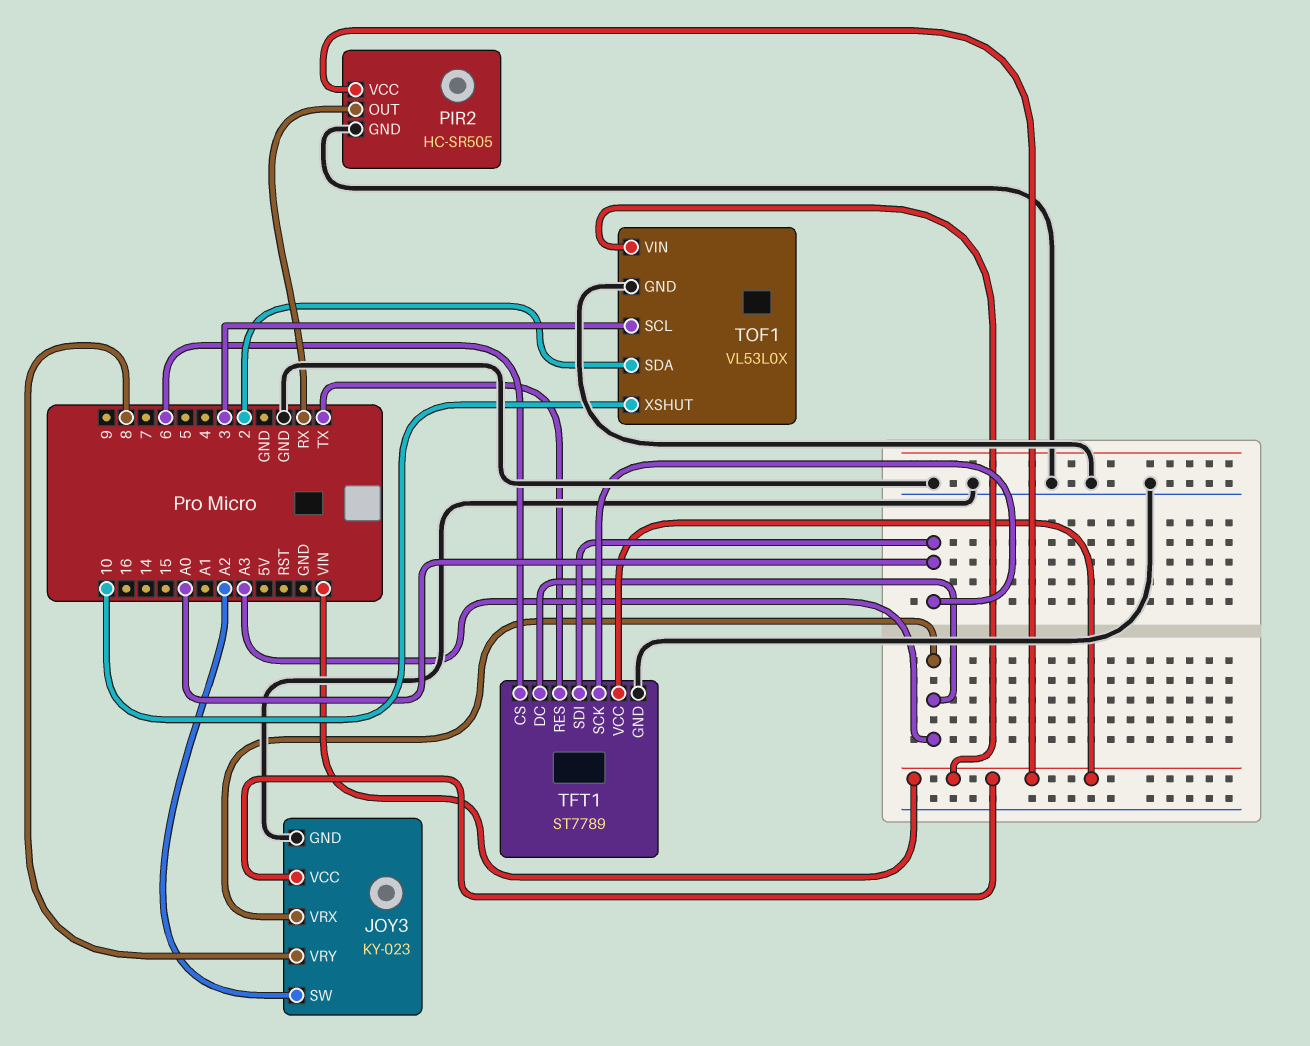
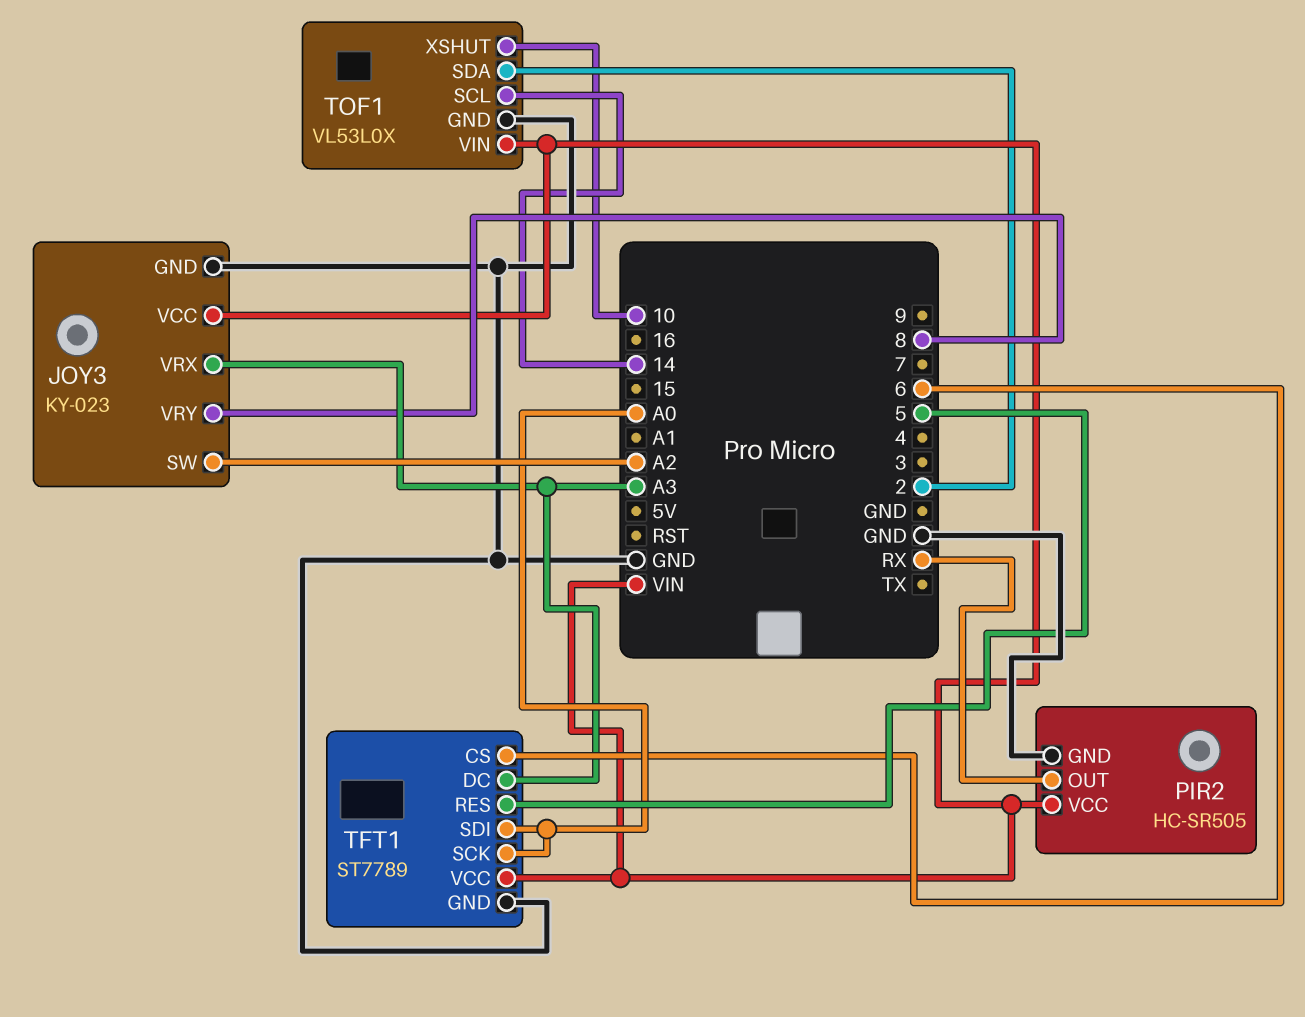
TFT1 pin RES: TX -> 5
TOF1 pin SCL: 3 -> 14

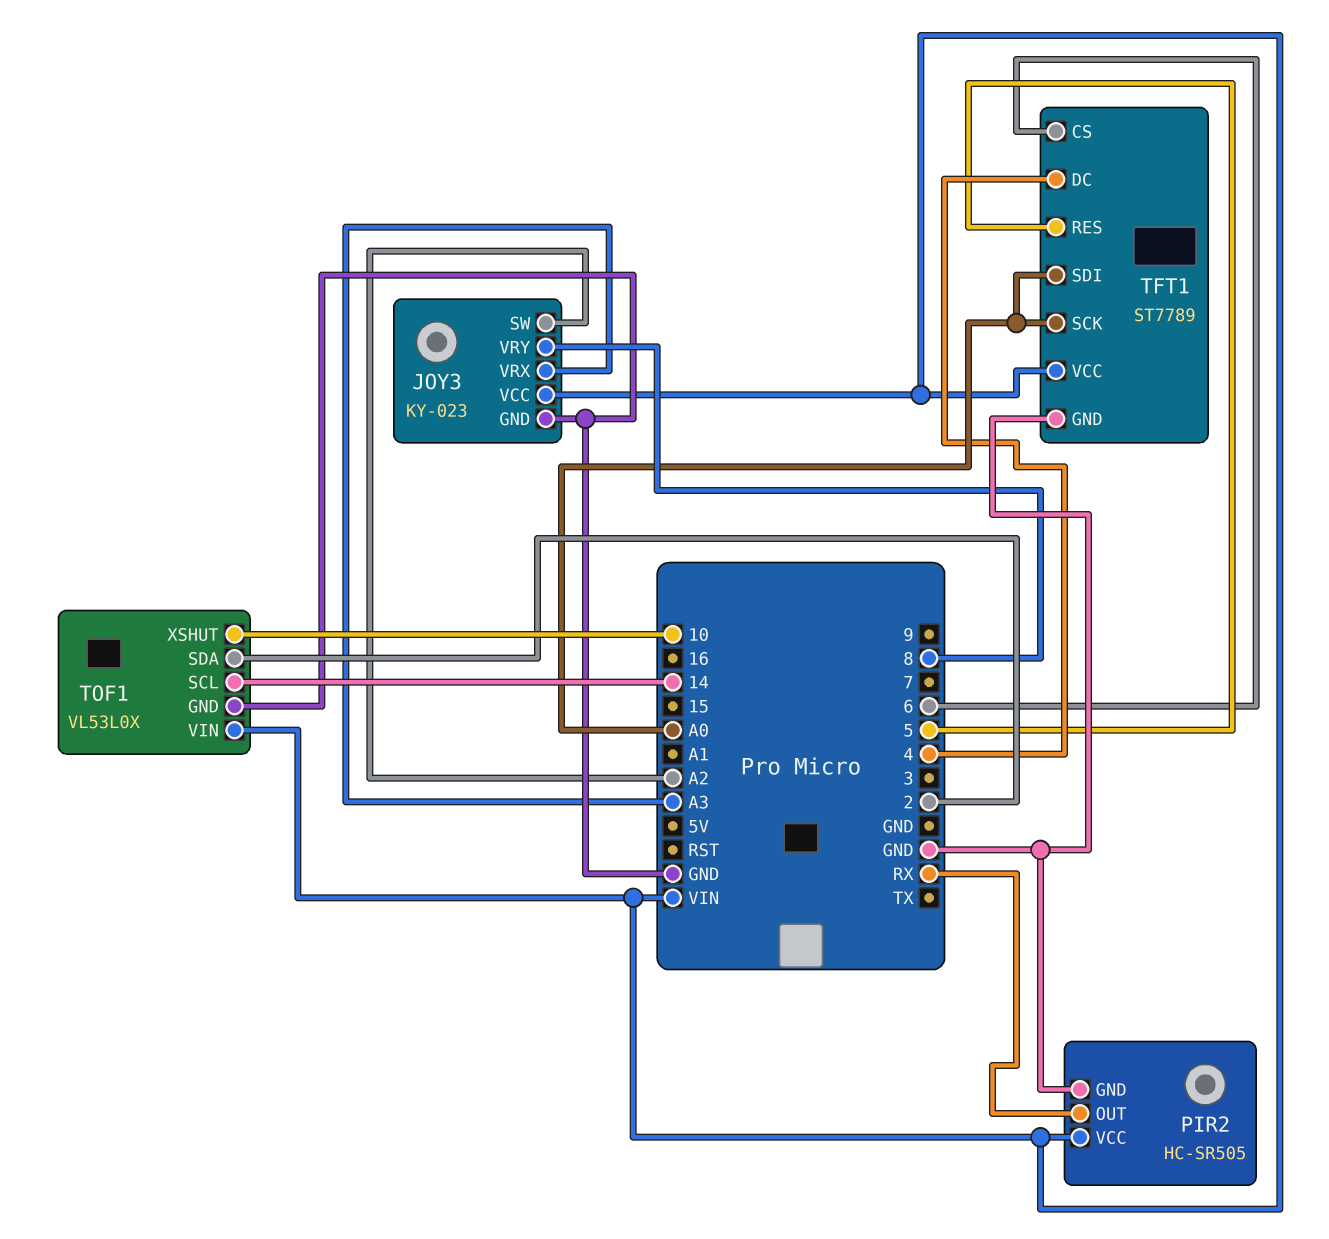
TFT1 pin DC: A3 -> 4

